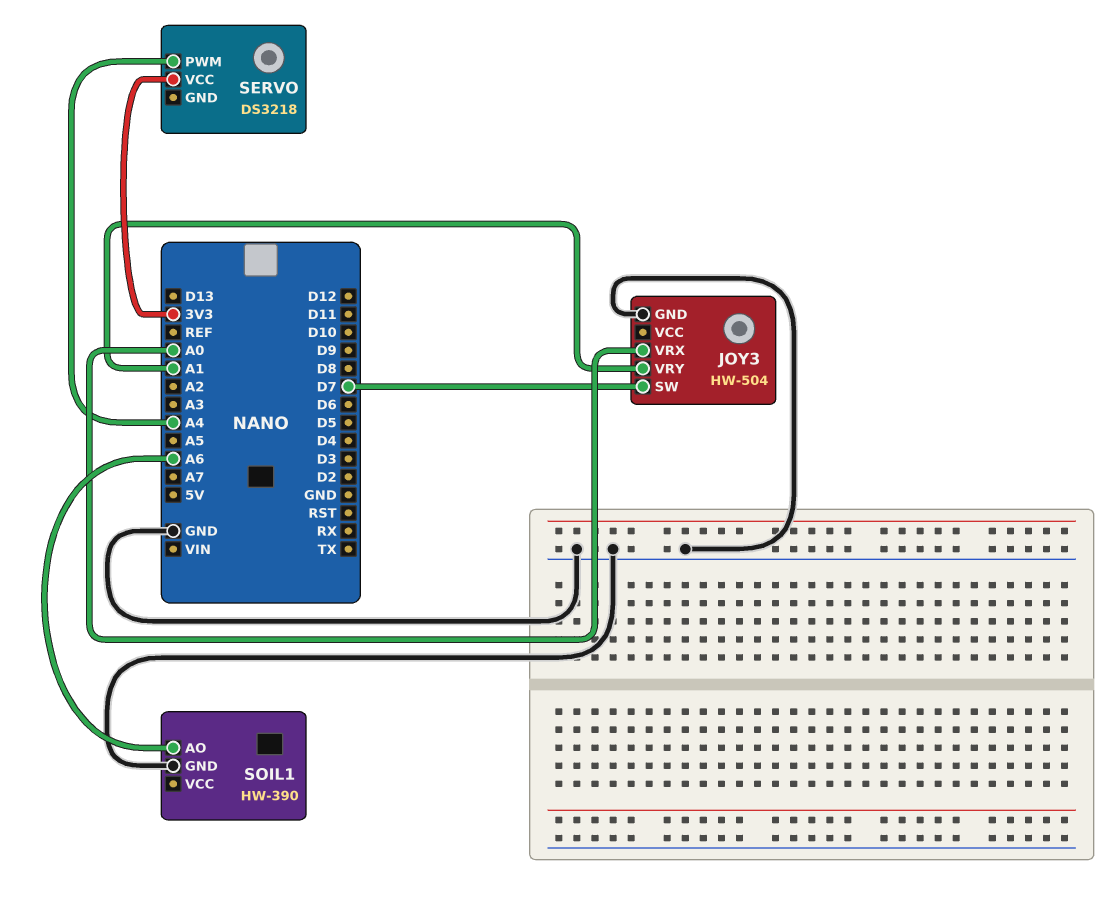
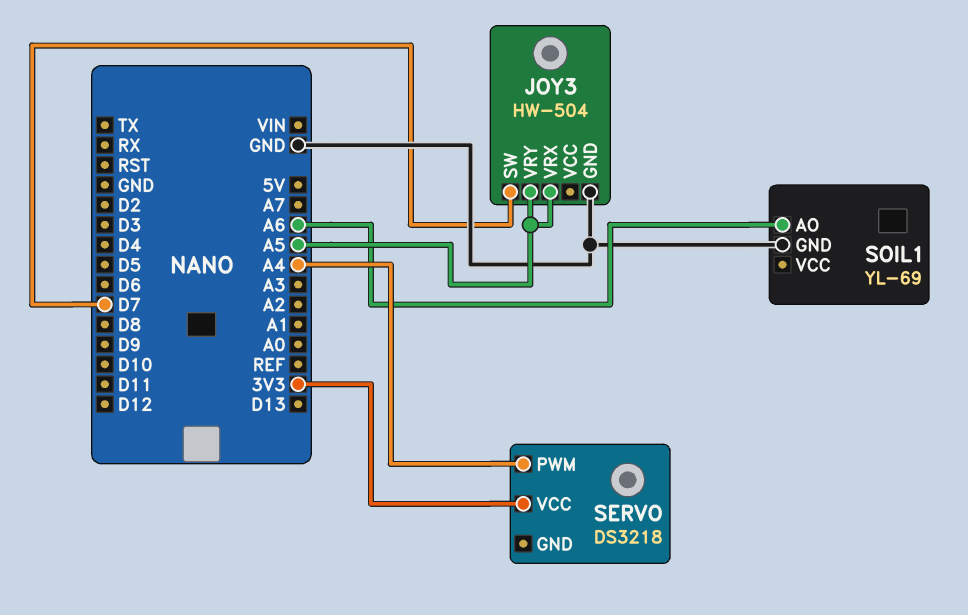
JOY3 pin VRX: A0 -> A5
JOY3 pin VRY: A1 -> A5
SOIL1: HW-390 -> YL-69

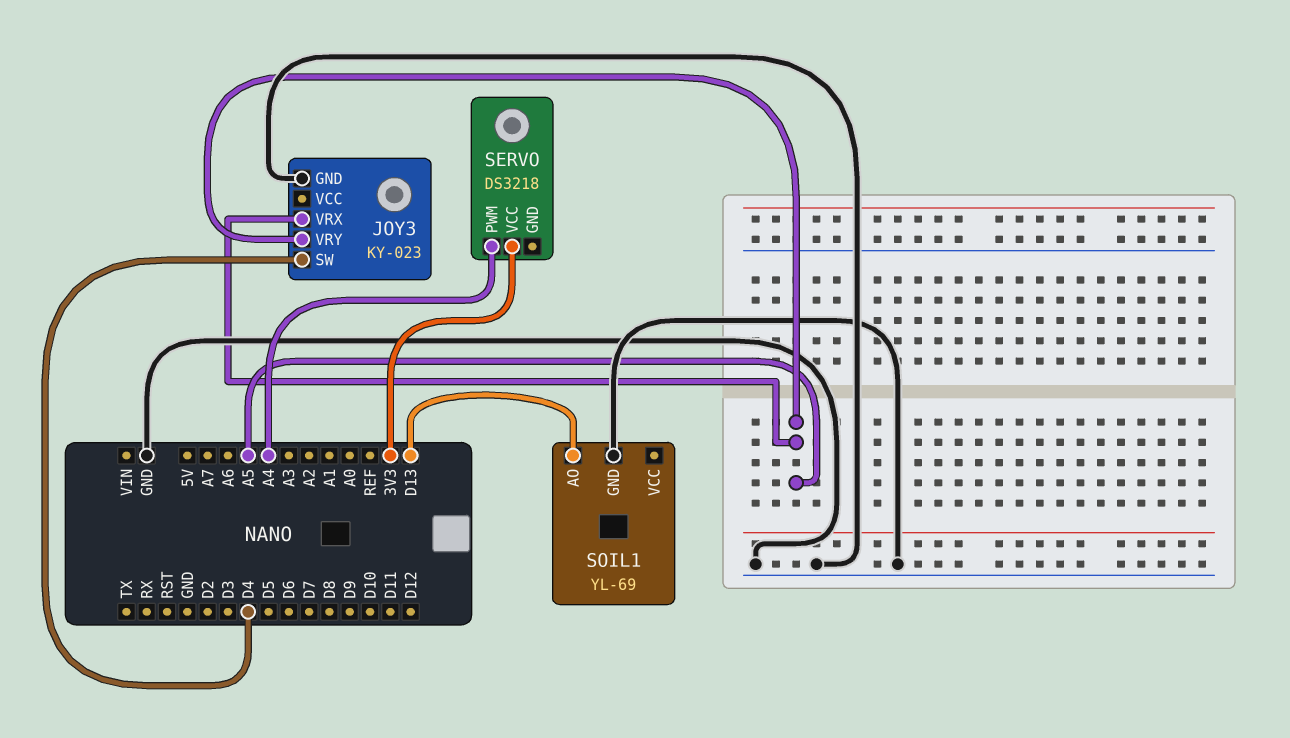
JOY3: HW-504 -> KY-023
JOY3 pin SW: D7 -> D4
SOIL1 pin AO: A6 -> D13

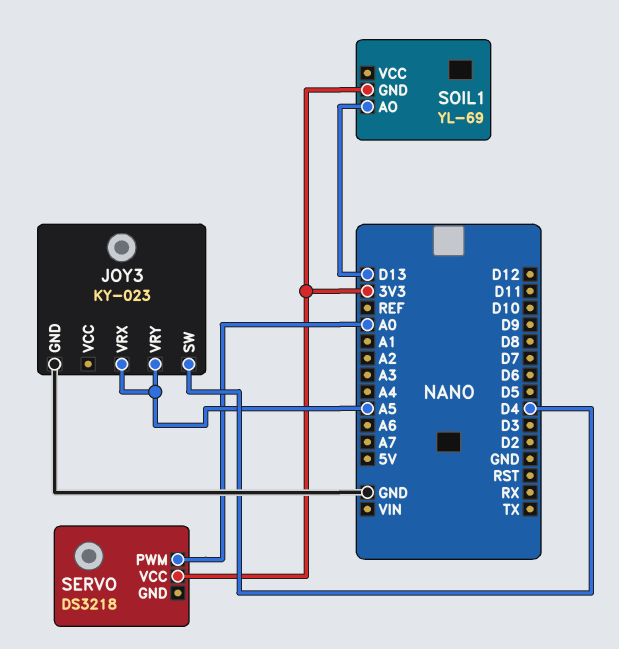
SERVO pin PWM: A4 -> A0
SOIL1 pin GND: GND -> 3V3

